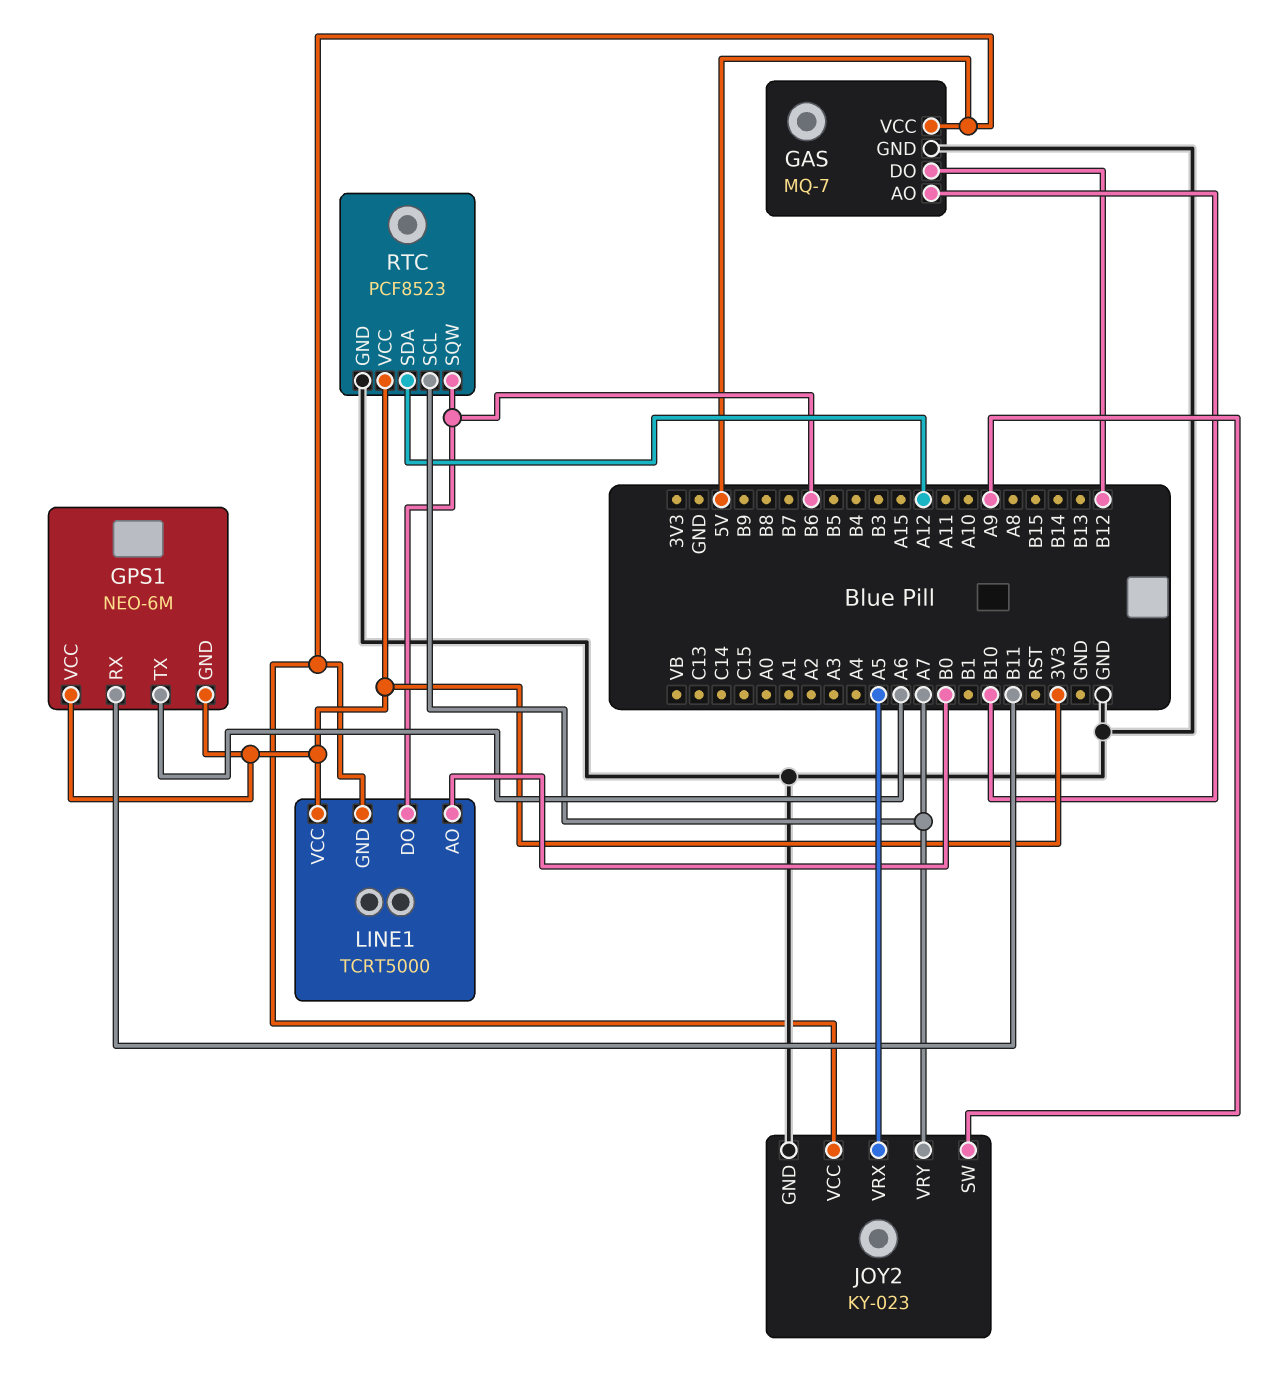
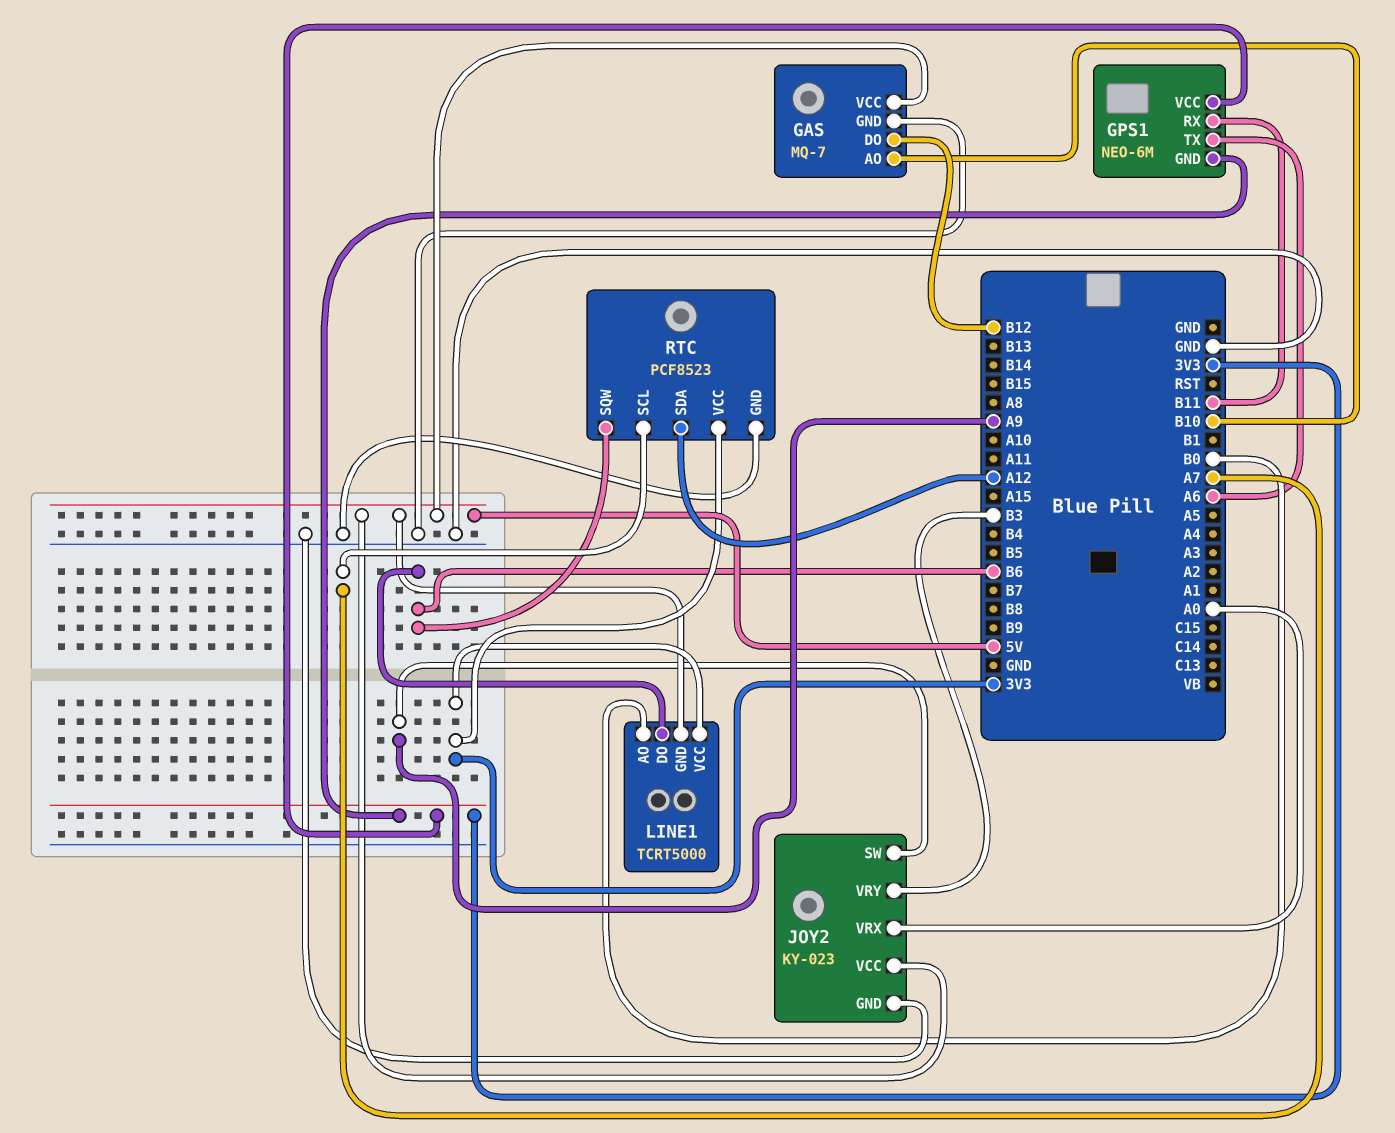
JOY2 pin VRX: A5 -> A0
JOY2 pin VRY: A7 -> B3

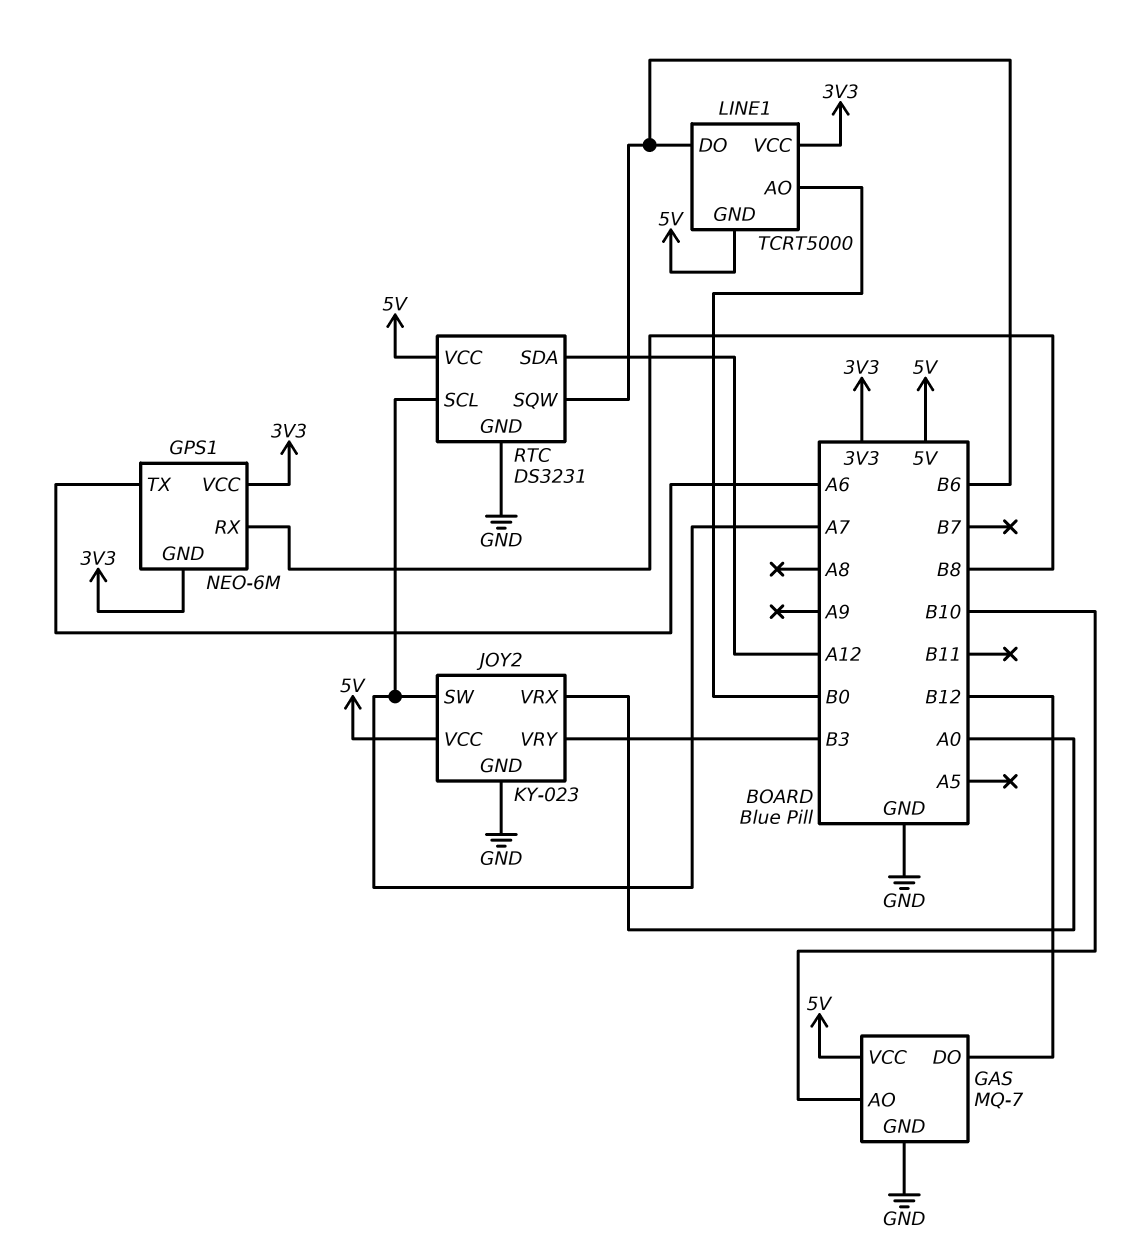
GPS1 pin RX: B11 -> B8
JOY2 pin SW: A9 -> A7
RTC: PCF8523 -> DS3231
RTC pin VCC: 3V3 -> 5V

